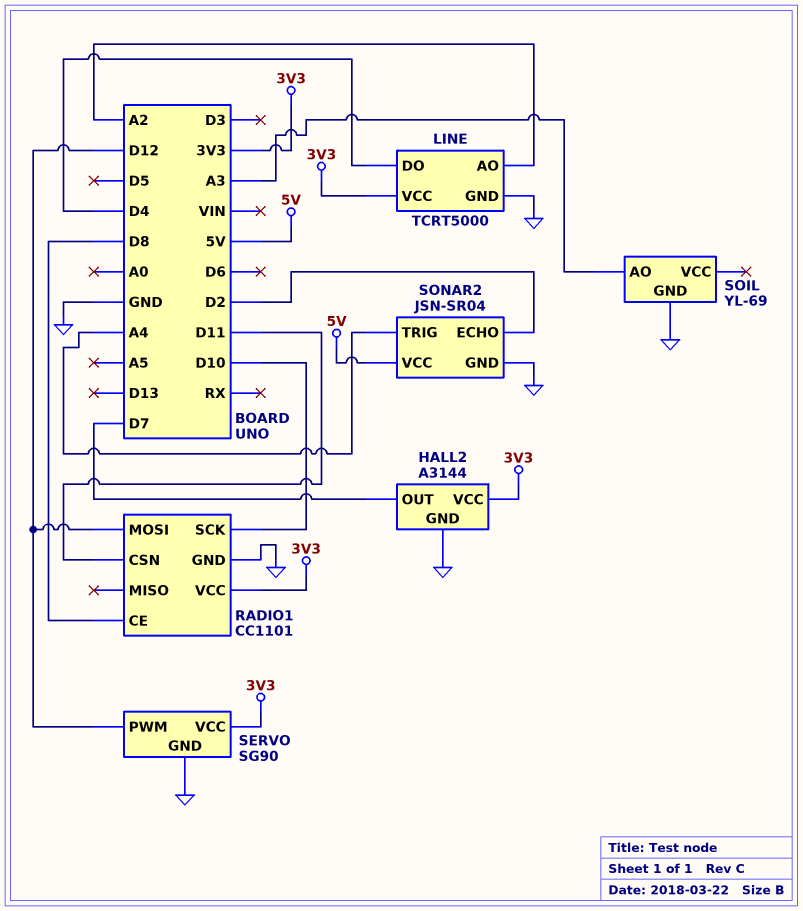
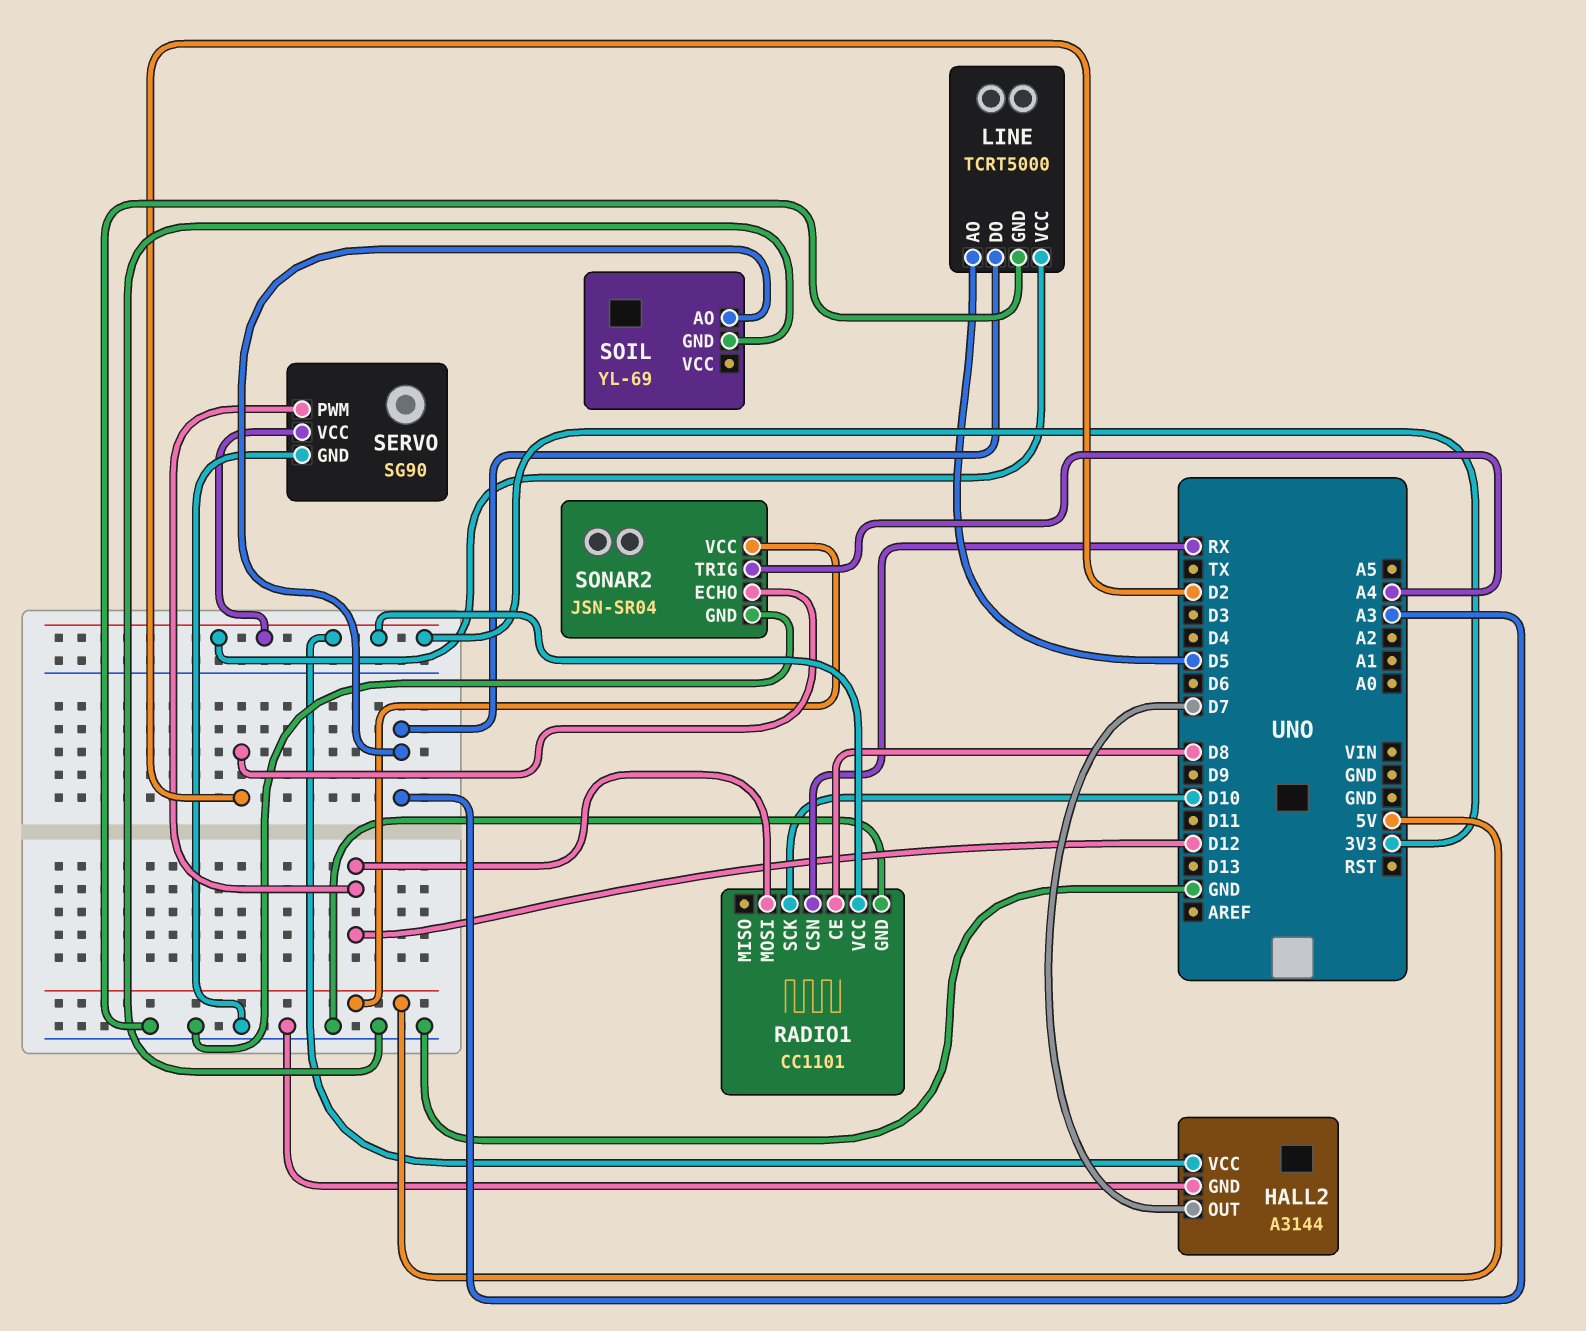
LINE pin AO: A2 -> D5
LINE pin DO: D4 -> A3
RADIO1 pin CSN: D11 -> RX

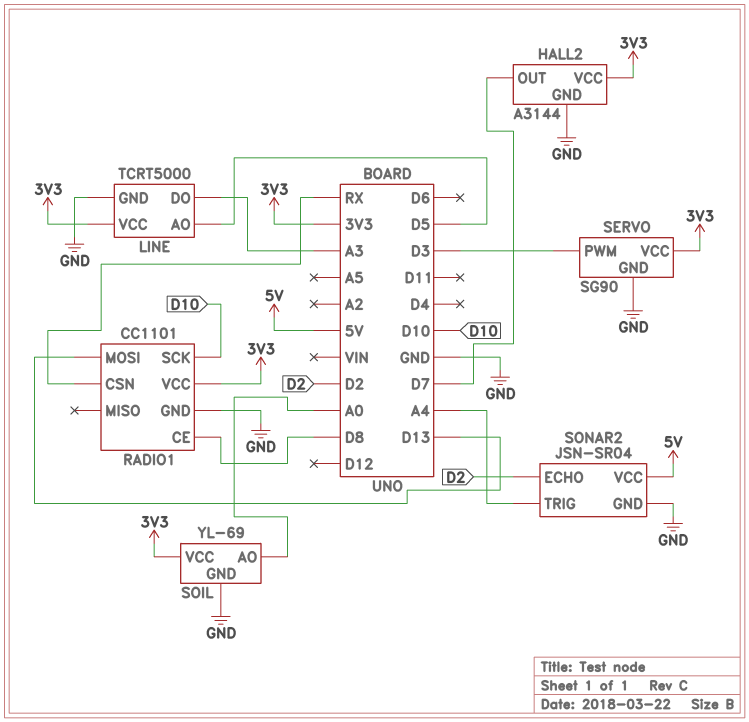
RADIO1 pin MOSI: D12 -> D13
SERVO pin PWM: D12 -> D3
SOIL pin AO: A3 -> A0
SOIL pin VCC: none -> 3V3

